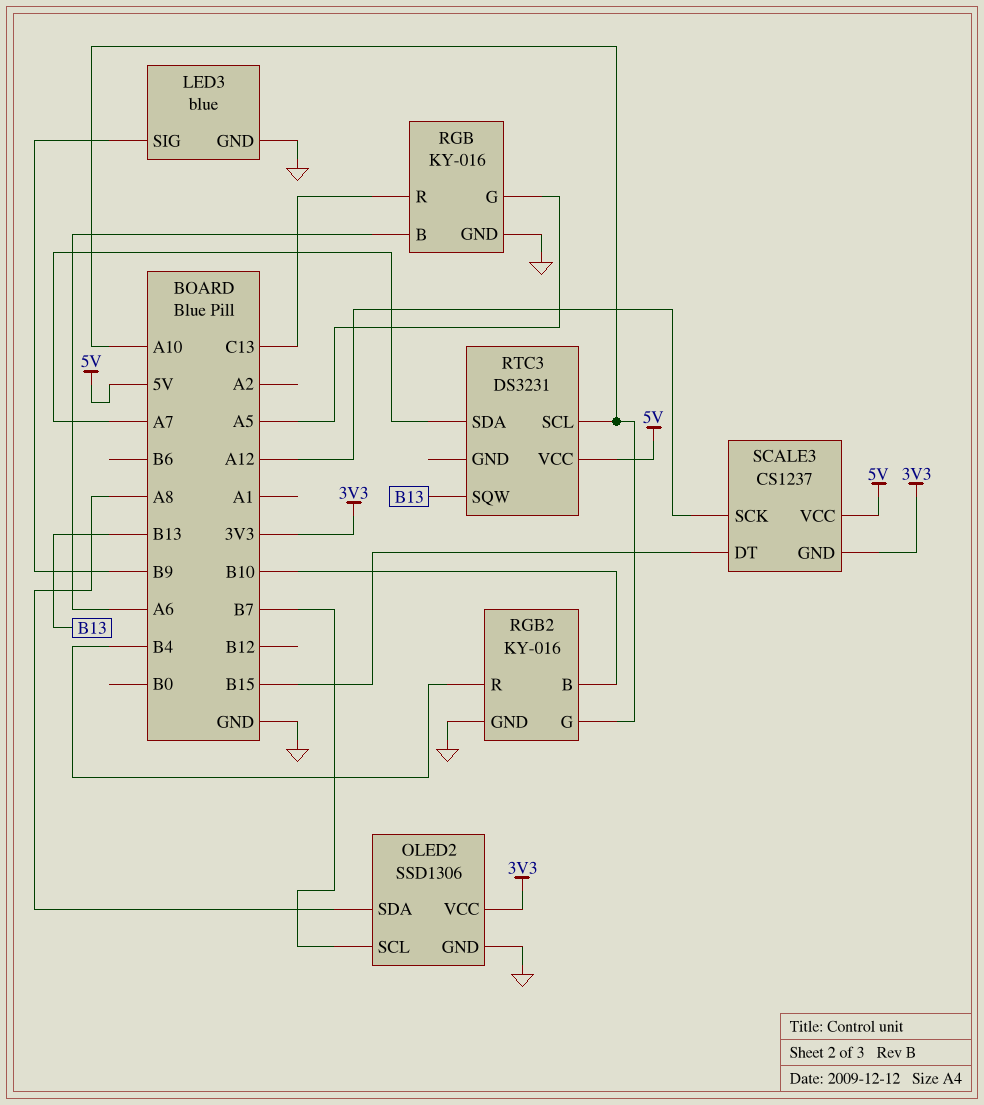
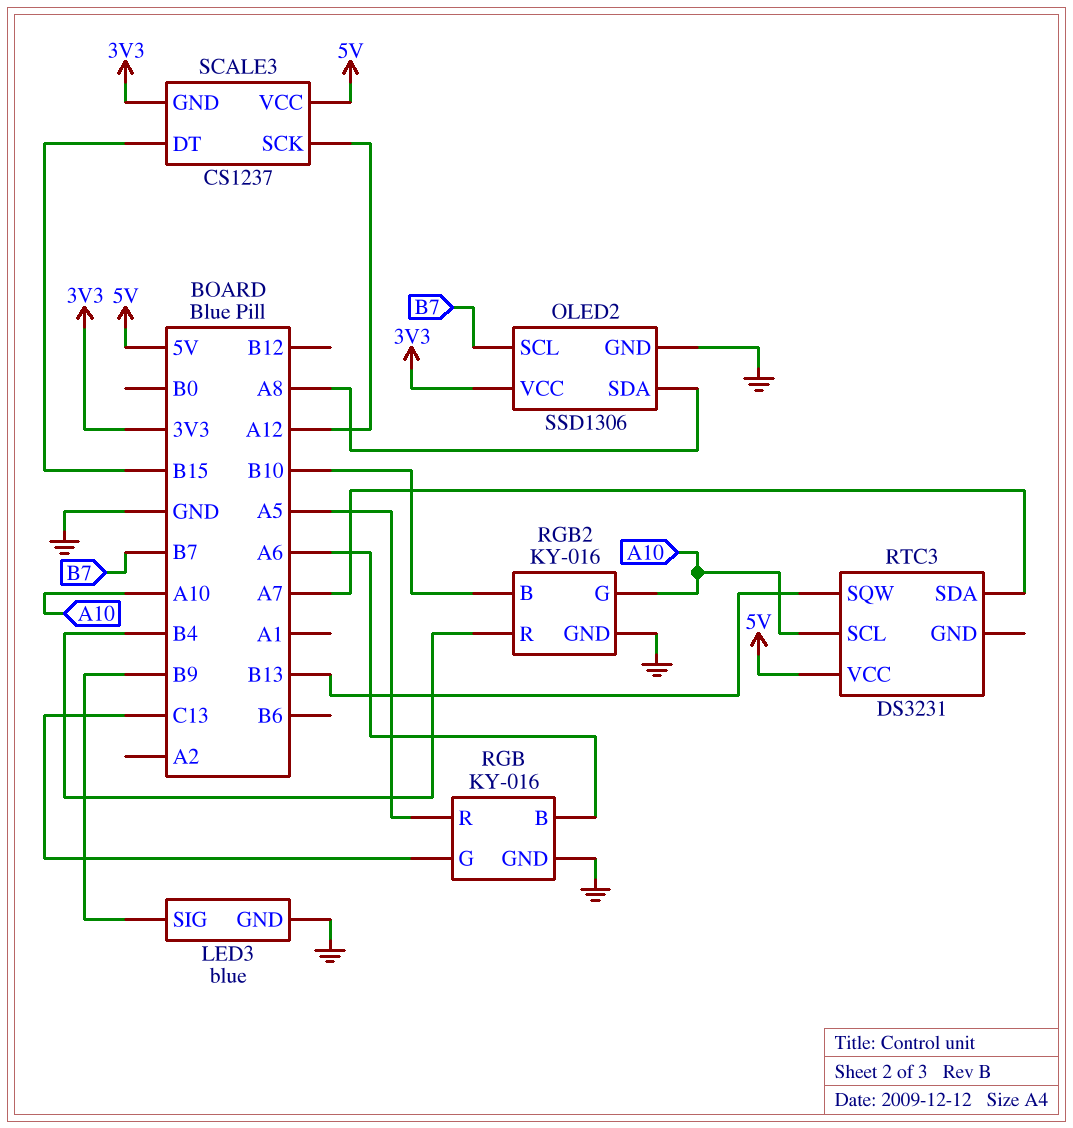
RGB pin G: A5 -> C13
RGB pin R: C13 -> A5

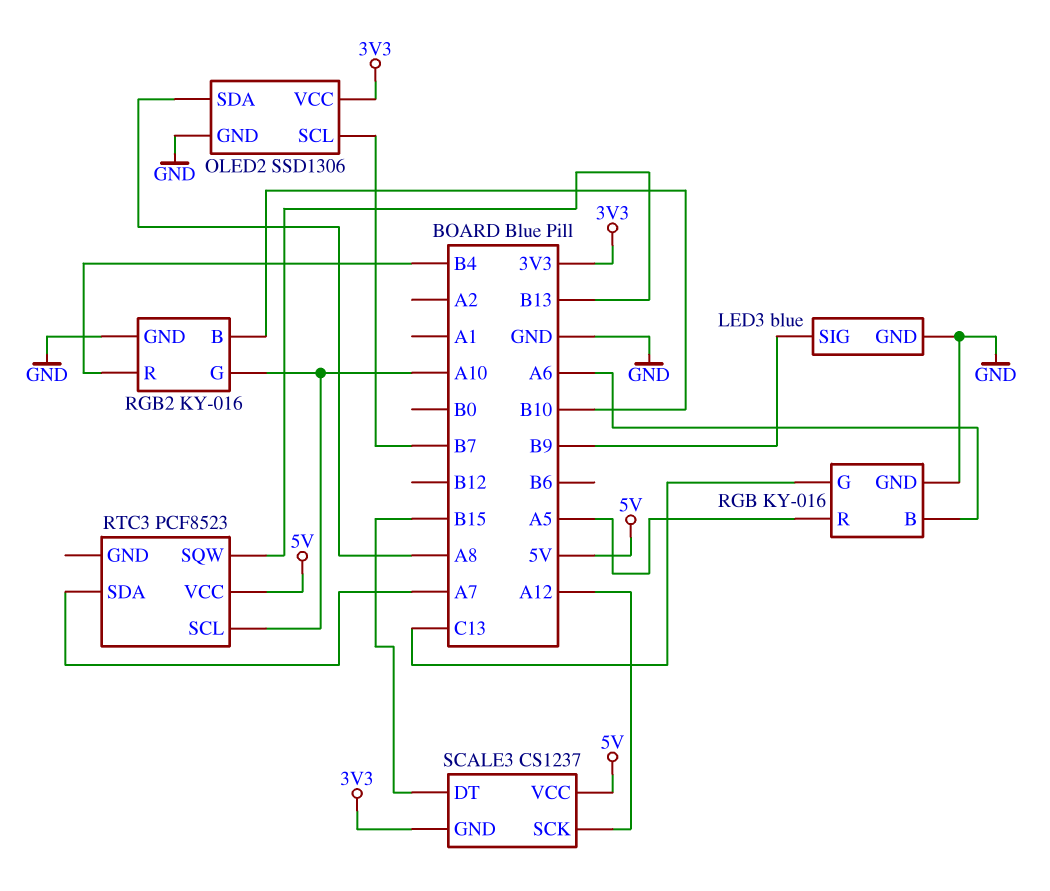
RTC3: DS3231 -> PCF8523

